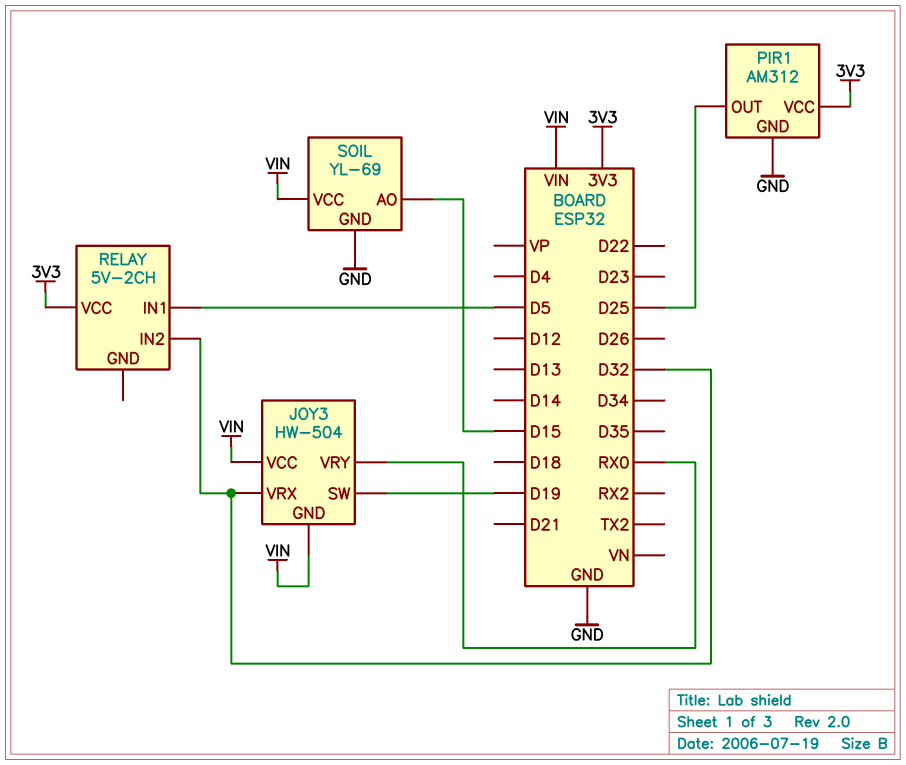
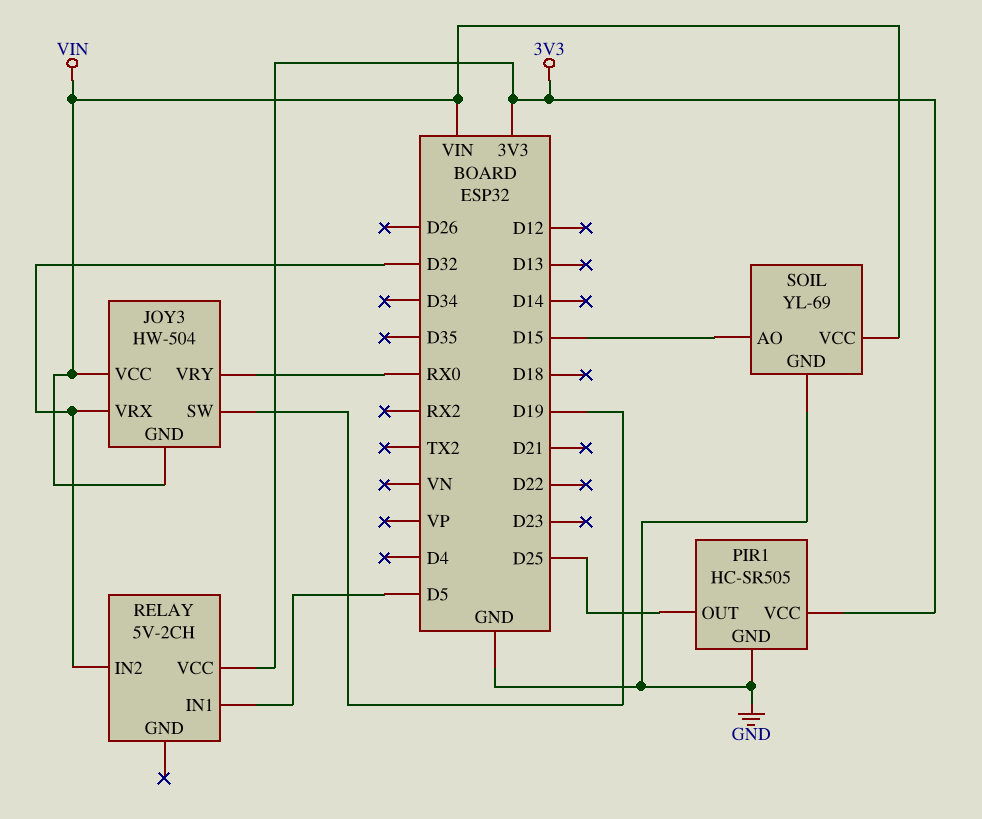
PIR1: AM312 -> HC-SR505

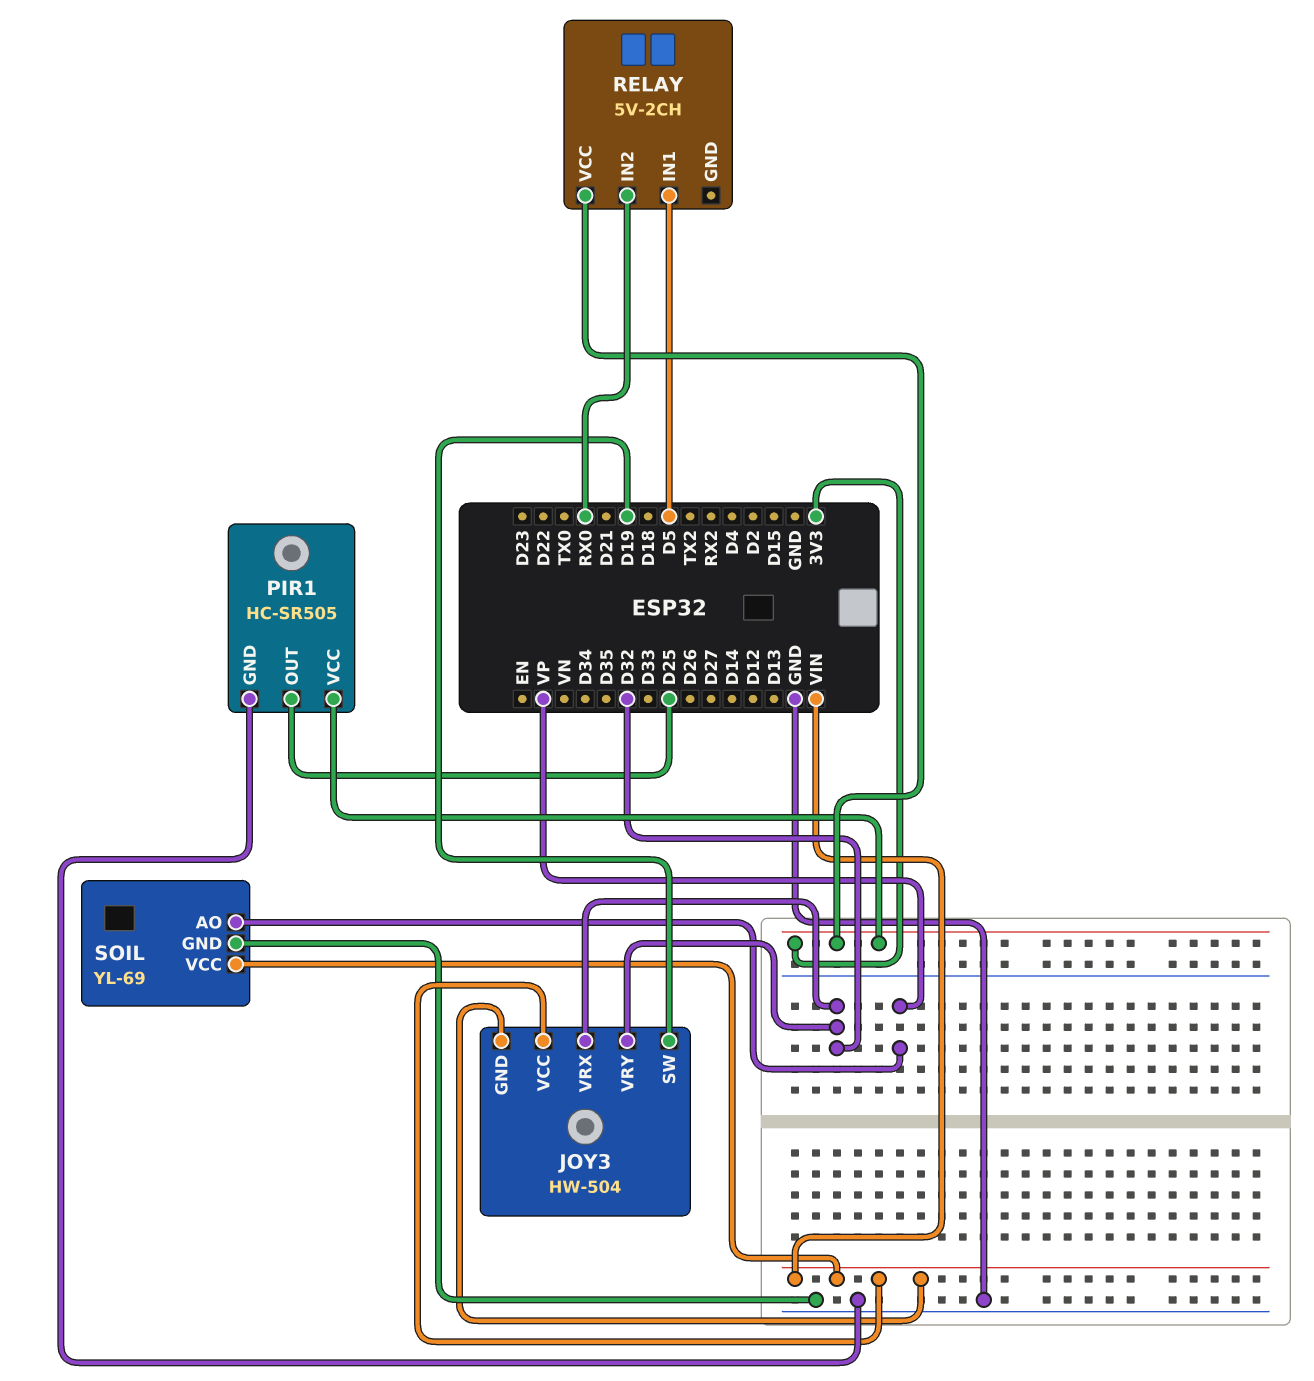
JOY3 pin VRY: RX0 -> D32
RELAY pin IN2: D32 -> RX0
SOIL pin AO: D15 -> VP

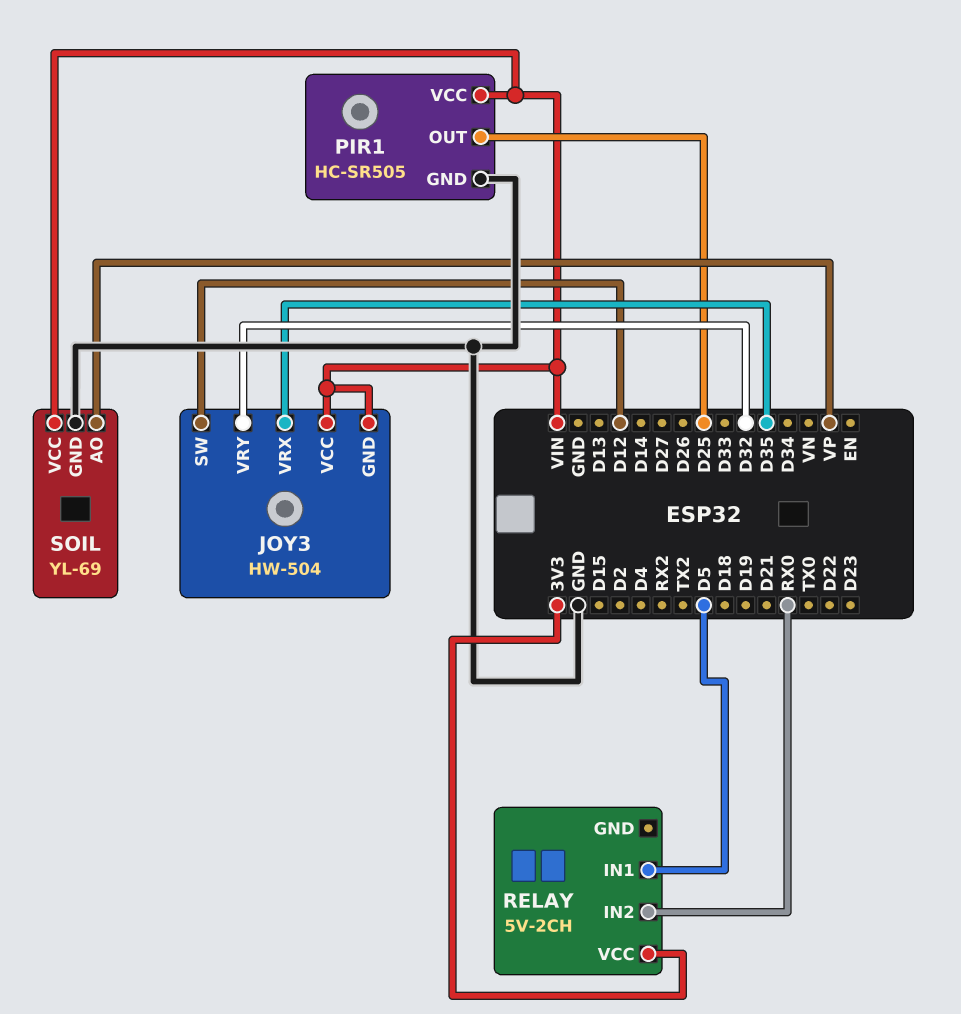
JOY3 pin SW: D19 -> D12
JOY3 pin VRX: D32 -> D35
PIR1 pin VCC: 3V3 -> VIN

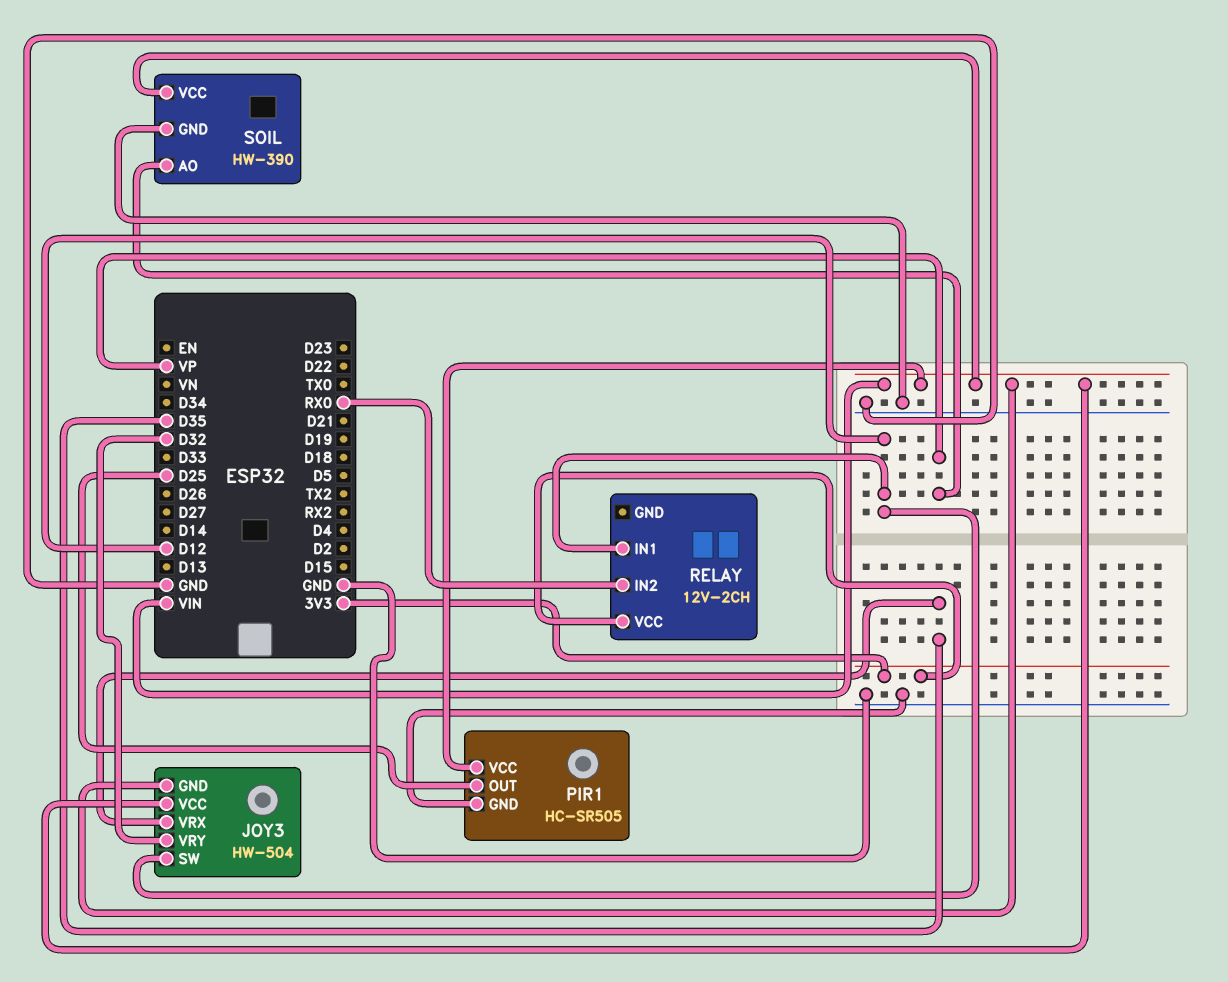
RELAY: 5V-2CH -> 12V-2CH
RELAY pin IN1: D5 -> D12
SOIL: YL-69 -> HW-390

